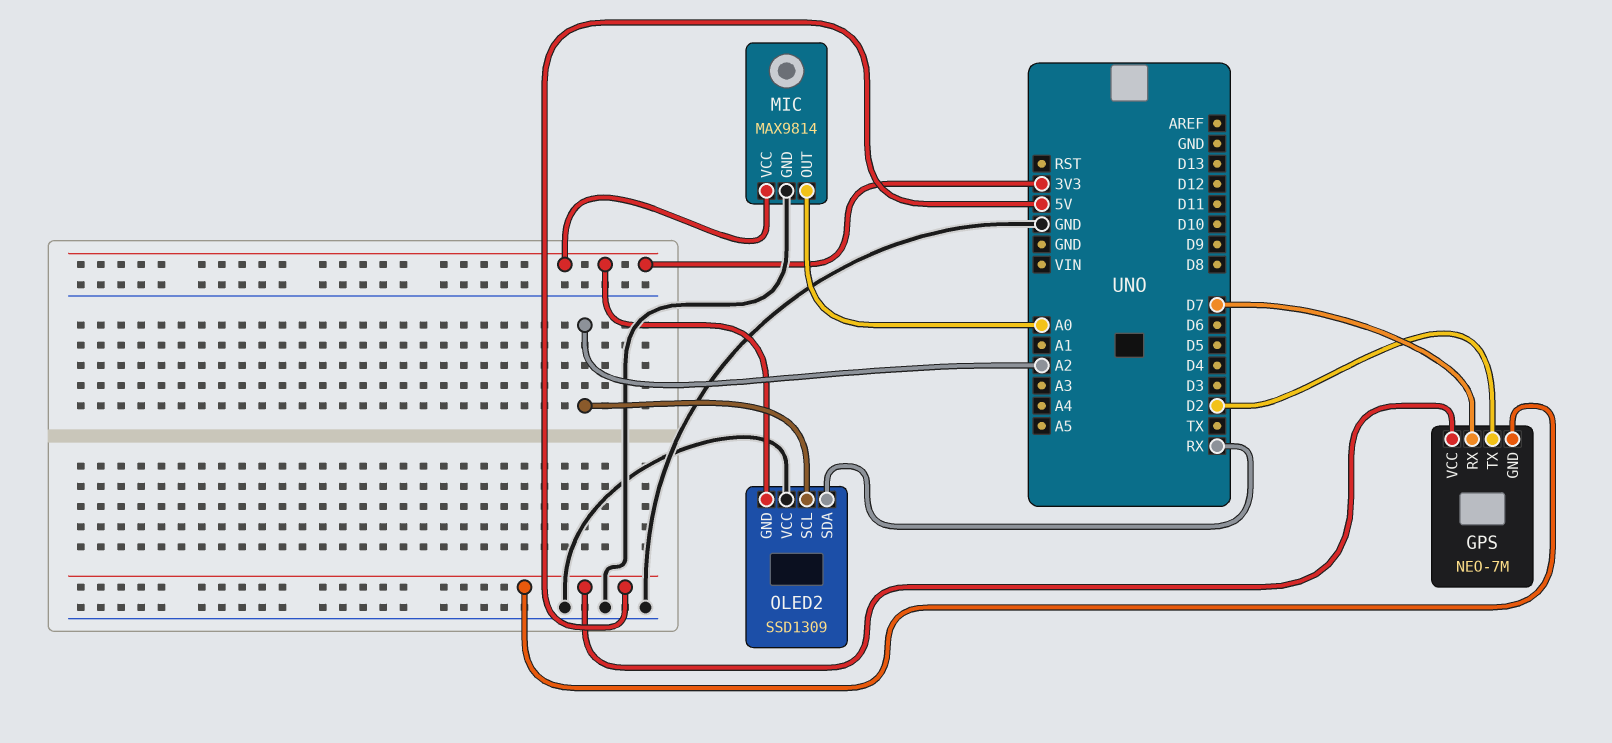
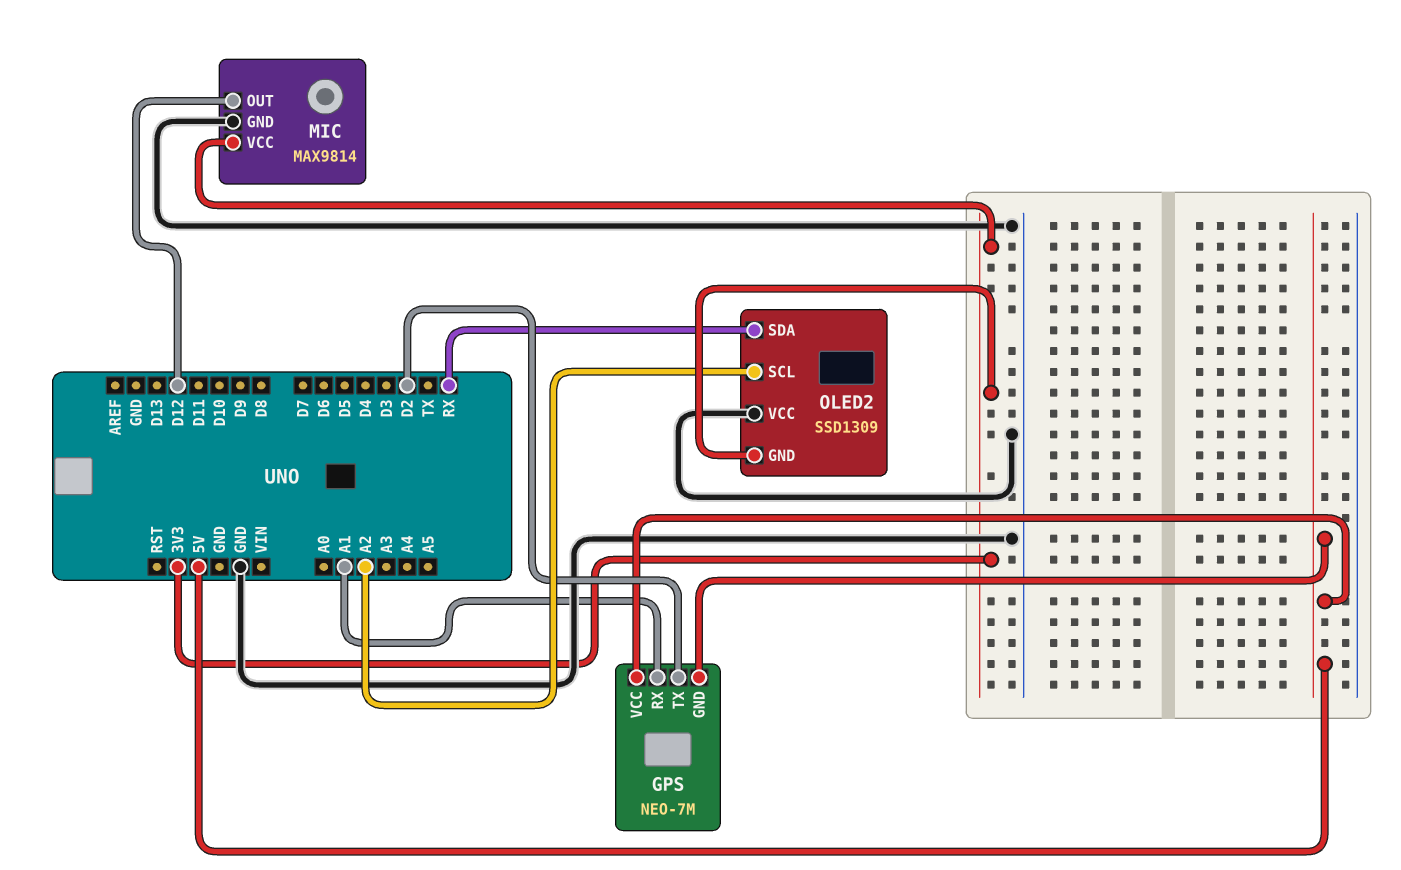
GPS pin RX: D7 -> A1
MIC pin OUT: A0 -> D12

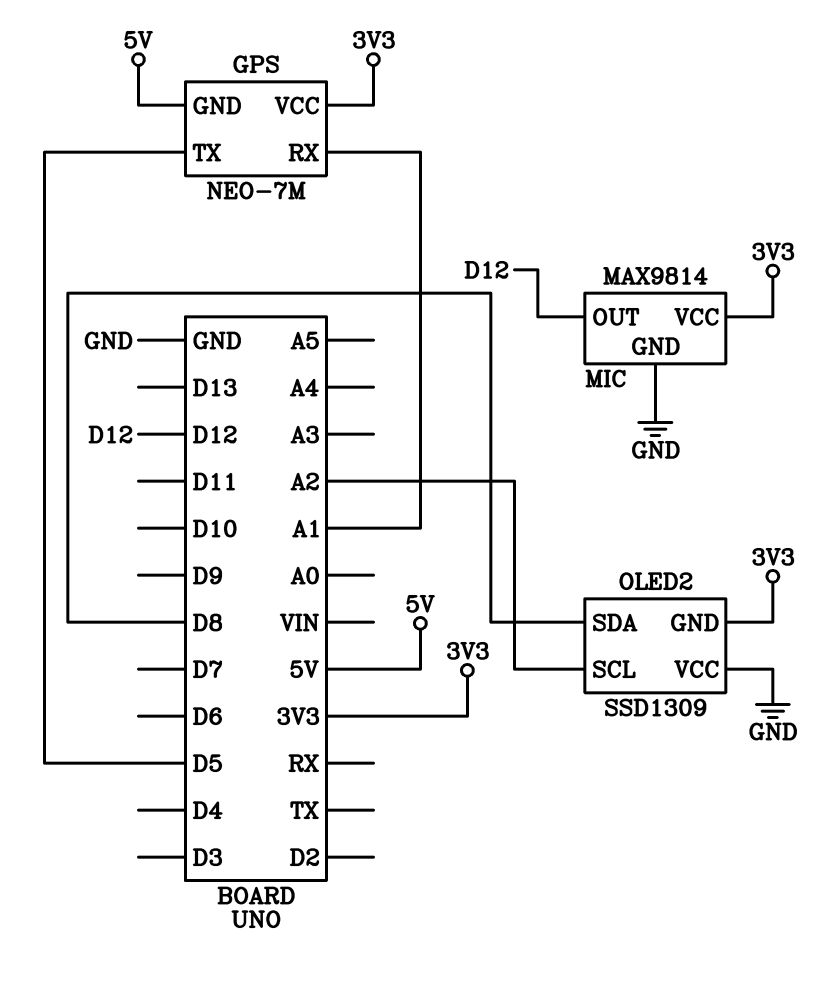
GPS pin TX: D2 -> D5
GPS pin VCC: 5V -> 3V3
OLED2 pin SDA: RX -> D8

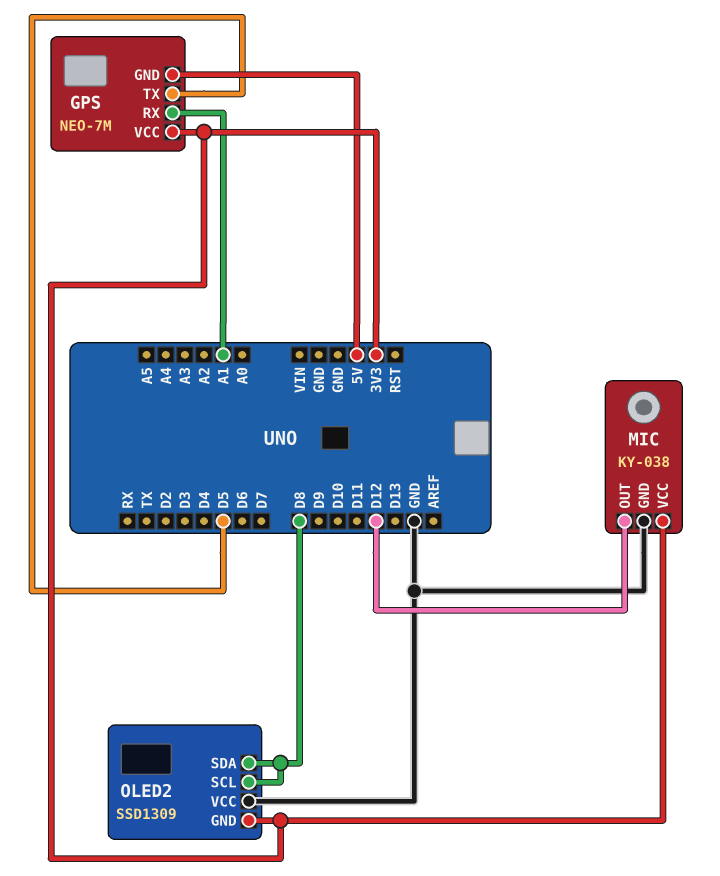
MIC: MAX9814 -> KY-038
OLED2 pin SCL: A2 -> D8

